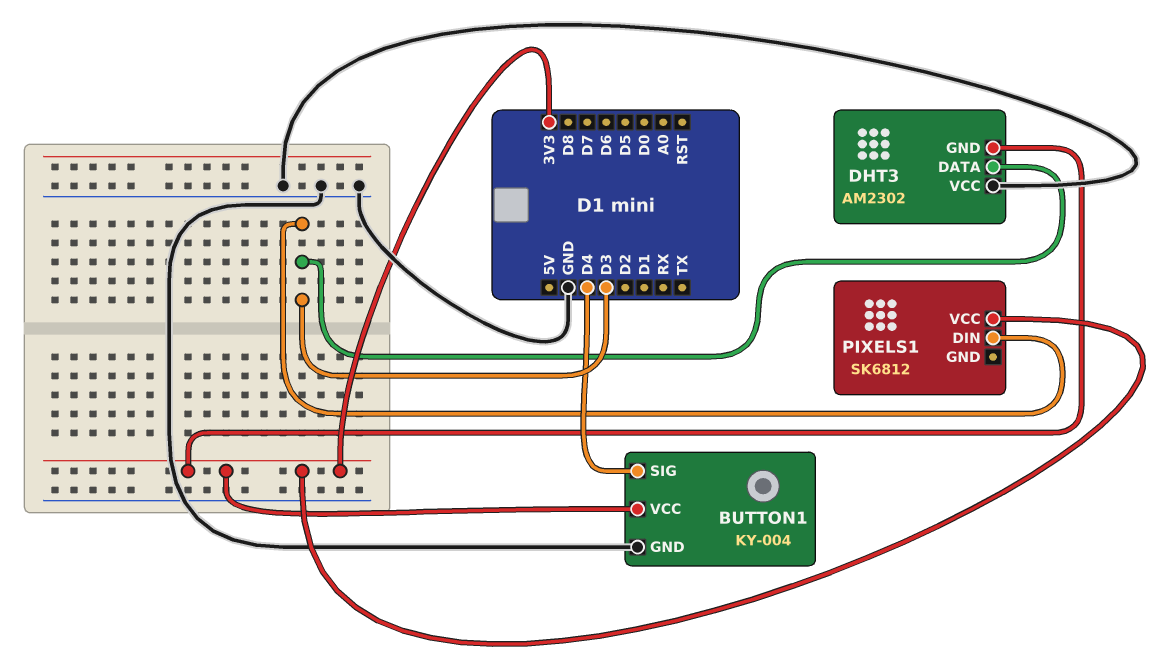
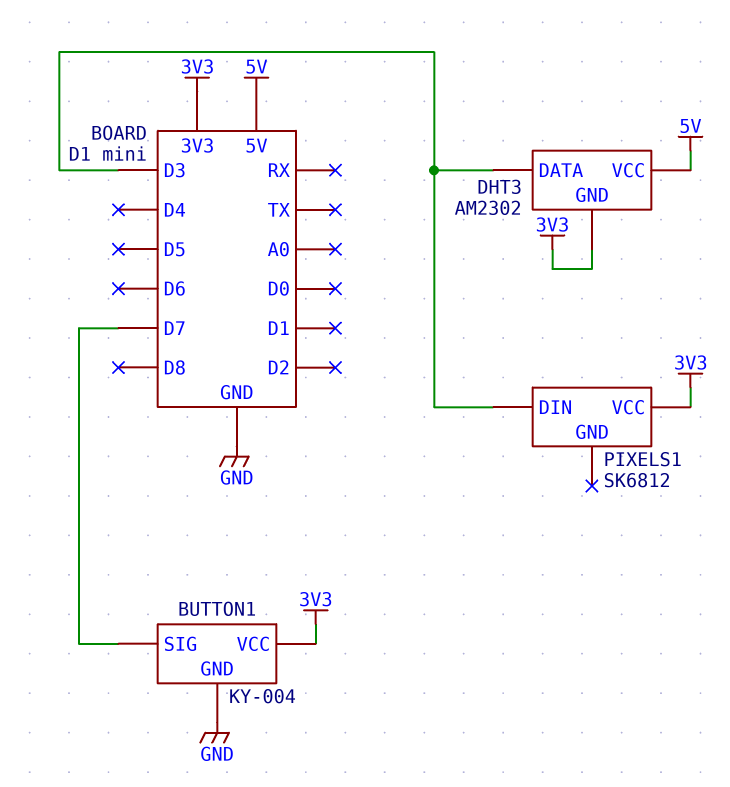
BUTTON1 pin SIG: D4 -> D7
DHT3 pin VCC: GND -> 5V

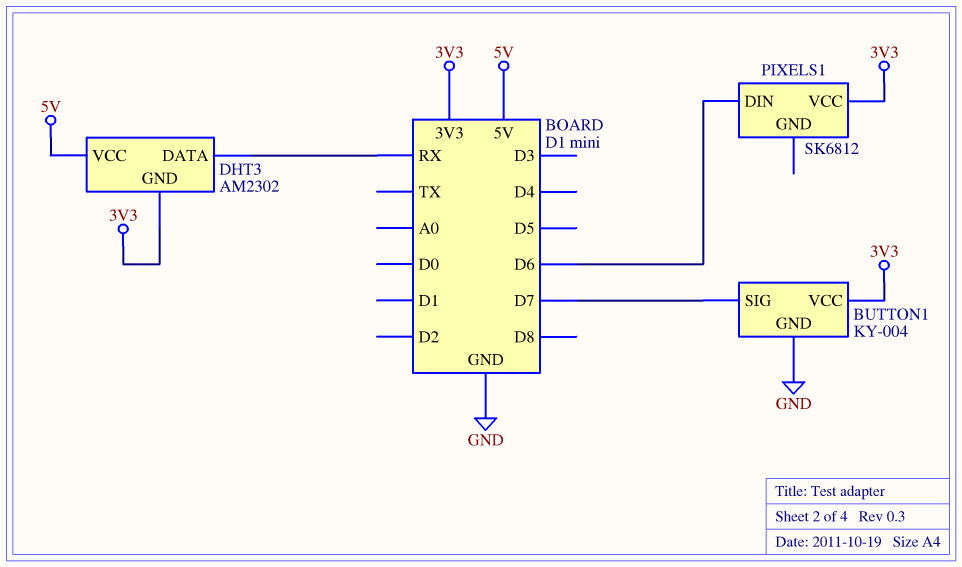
DHT3 pin DATA: D3 -> RX
PIXELS1 pin DIN: D3 -> D6

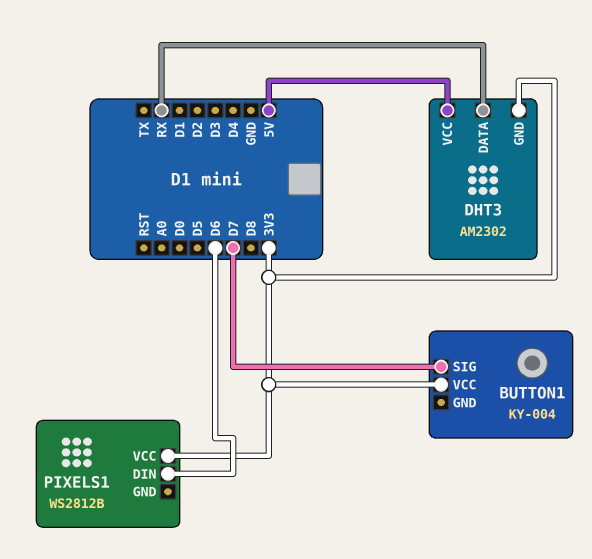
BUTTON1 pin GND: GND -> none
PIXELS1: SK6812 -> WS2812B

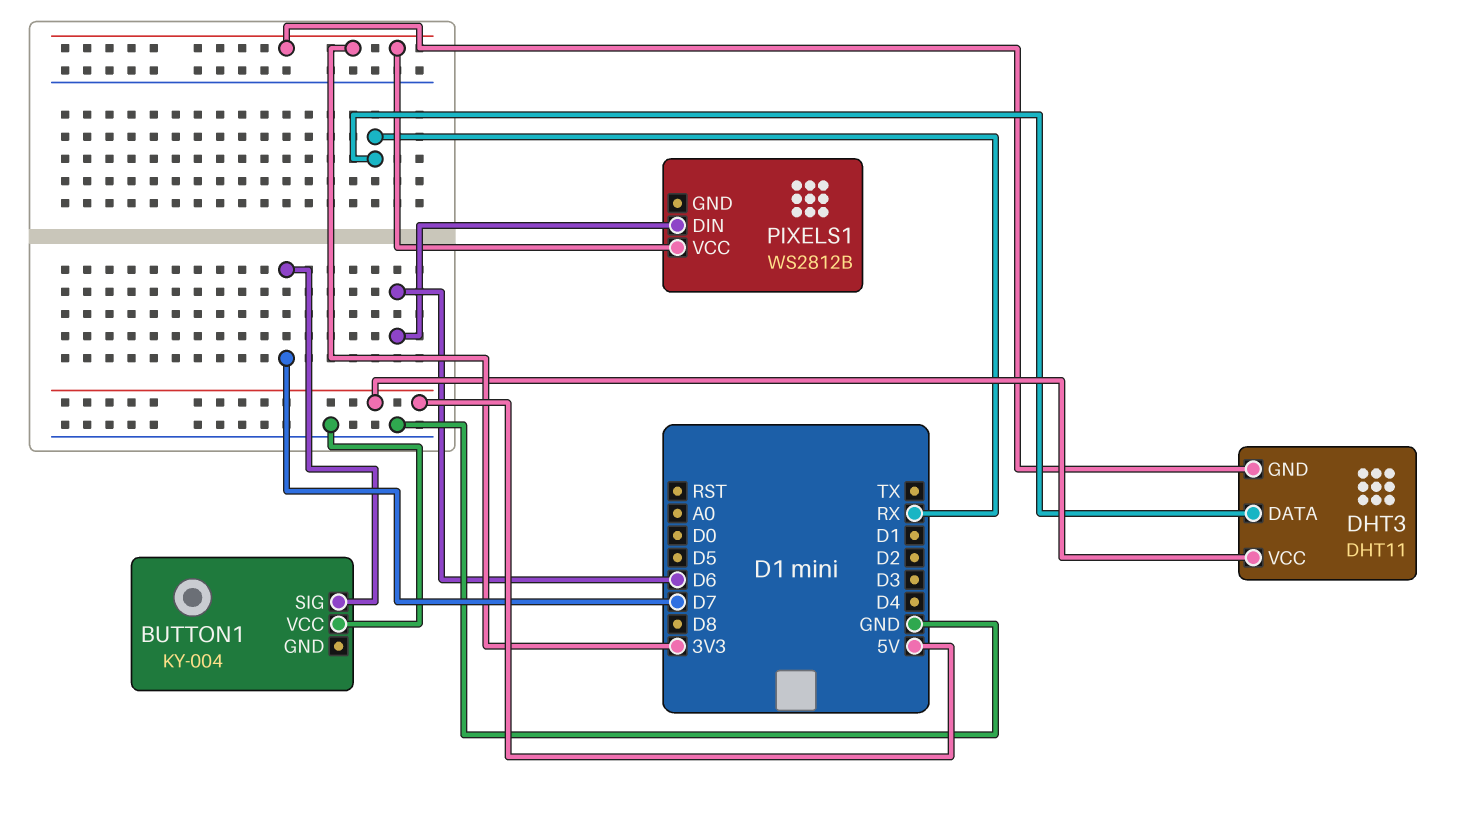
BUTTON1 pin VCC: 3V3 -> GND
DHT3: AM2302 -> DHT11

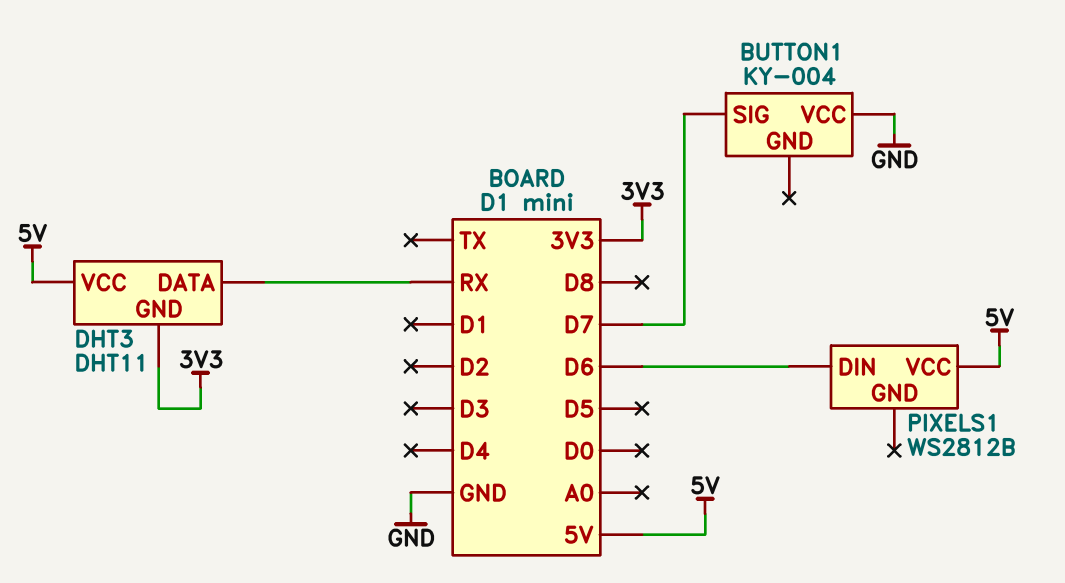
PIXELS1 pin VCC: 3V3 -> 5V

